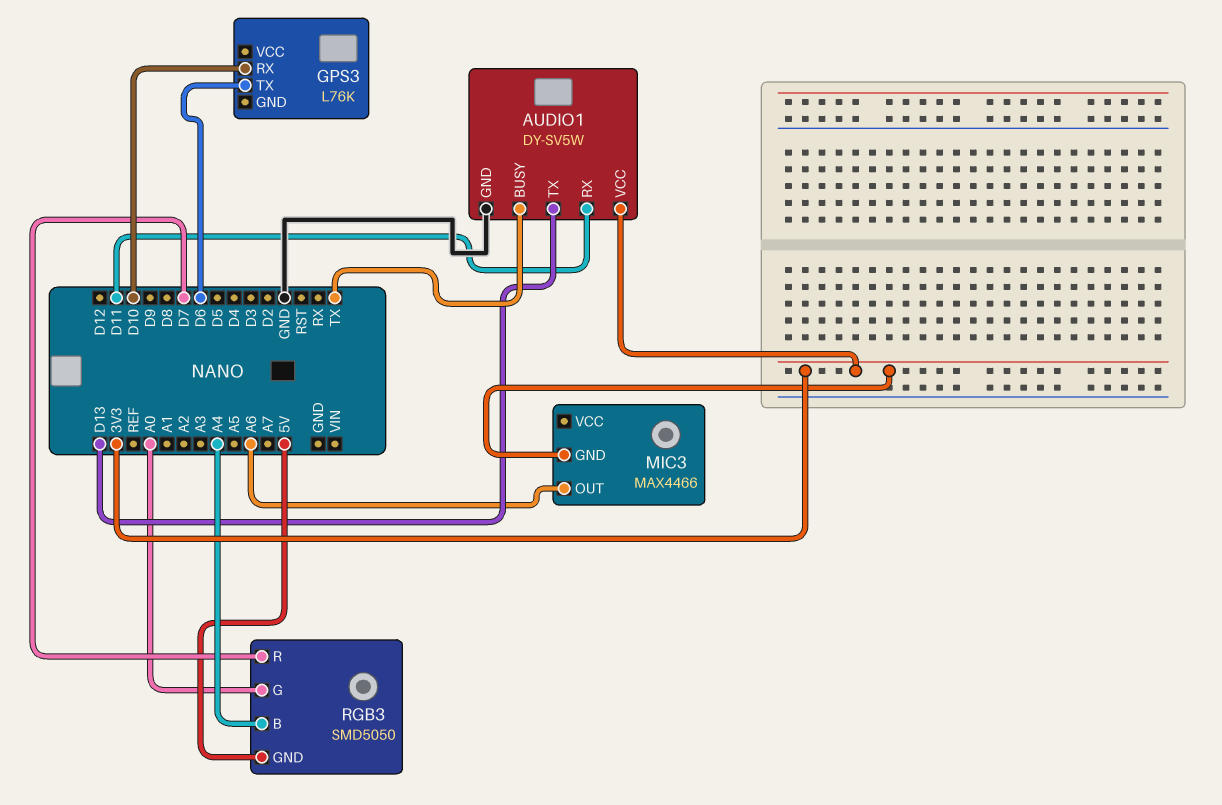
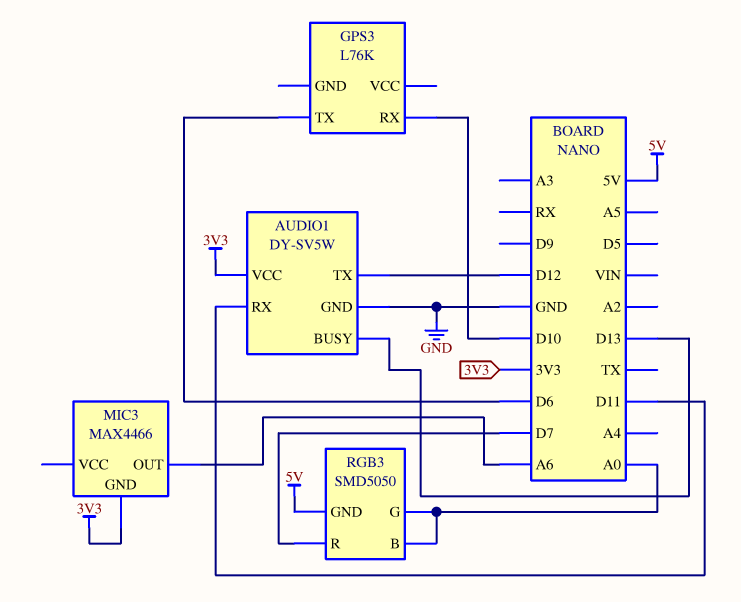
AUDIO1 pin BUSY: TX -> D13
AUDIO1 pin TX: D13 -> D12
RGB3 pin B: A4 -> A0

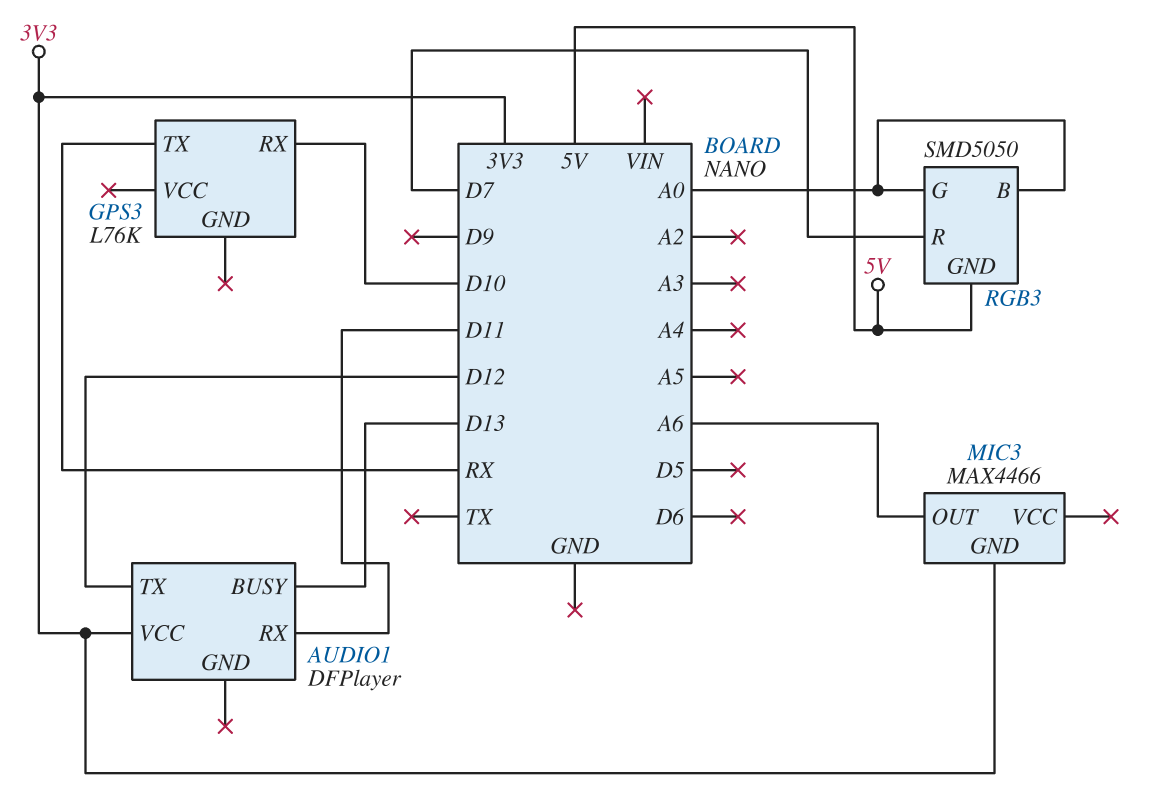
AUDIO1: DY-SV5W -> DFPlayer
AUDIO1 pin GND: GND -> none
GPS3 pin TX: D6 -> RX

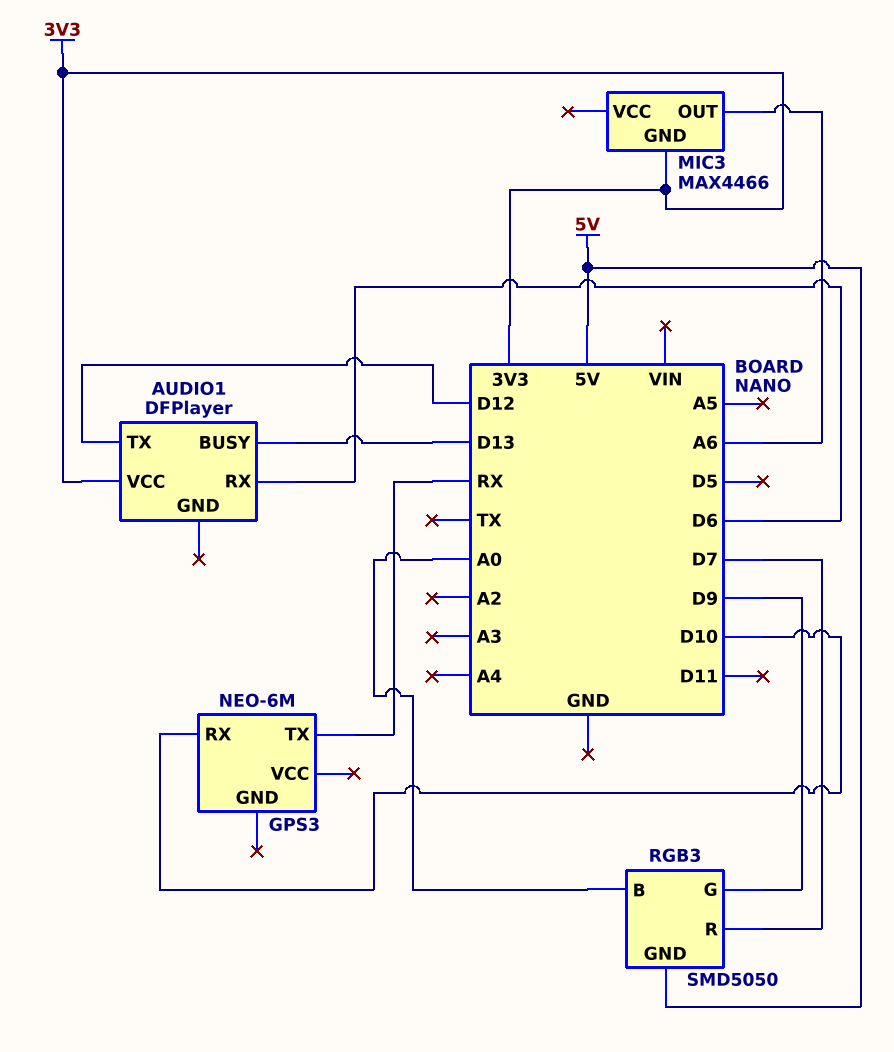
AUDIO1 pin RX: D11 -> D6
GPS3: L76K -> NEO-6M
RGB3 pin G: A0 -> D9

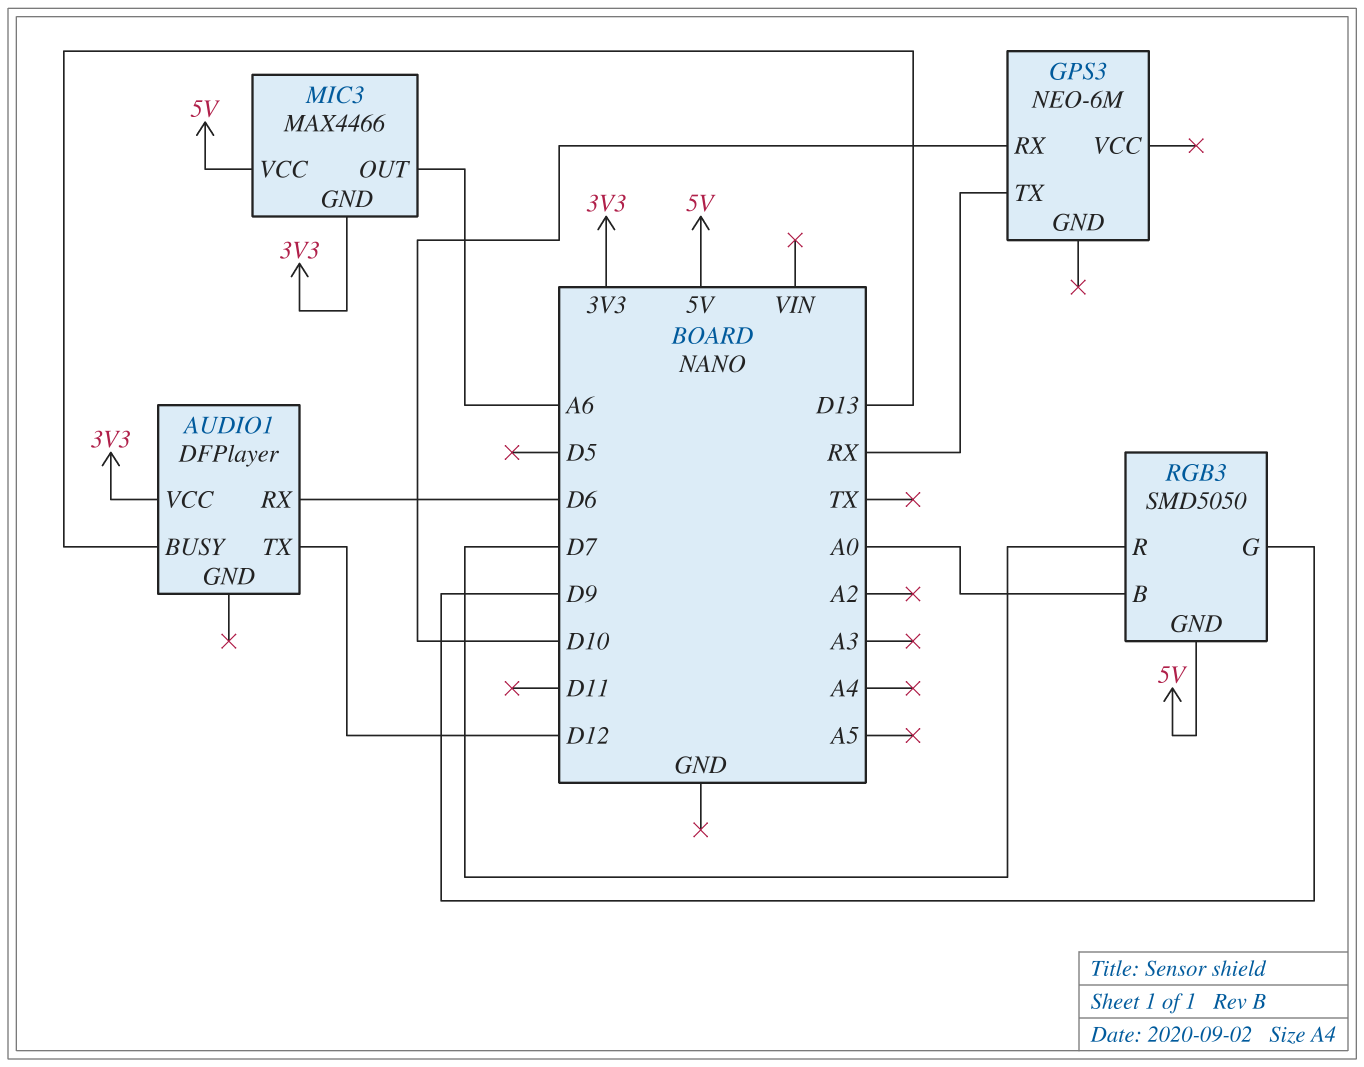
MIC3 pin VCC: none -> 5V

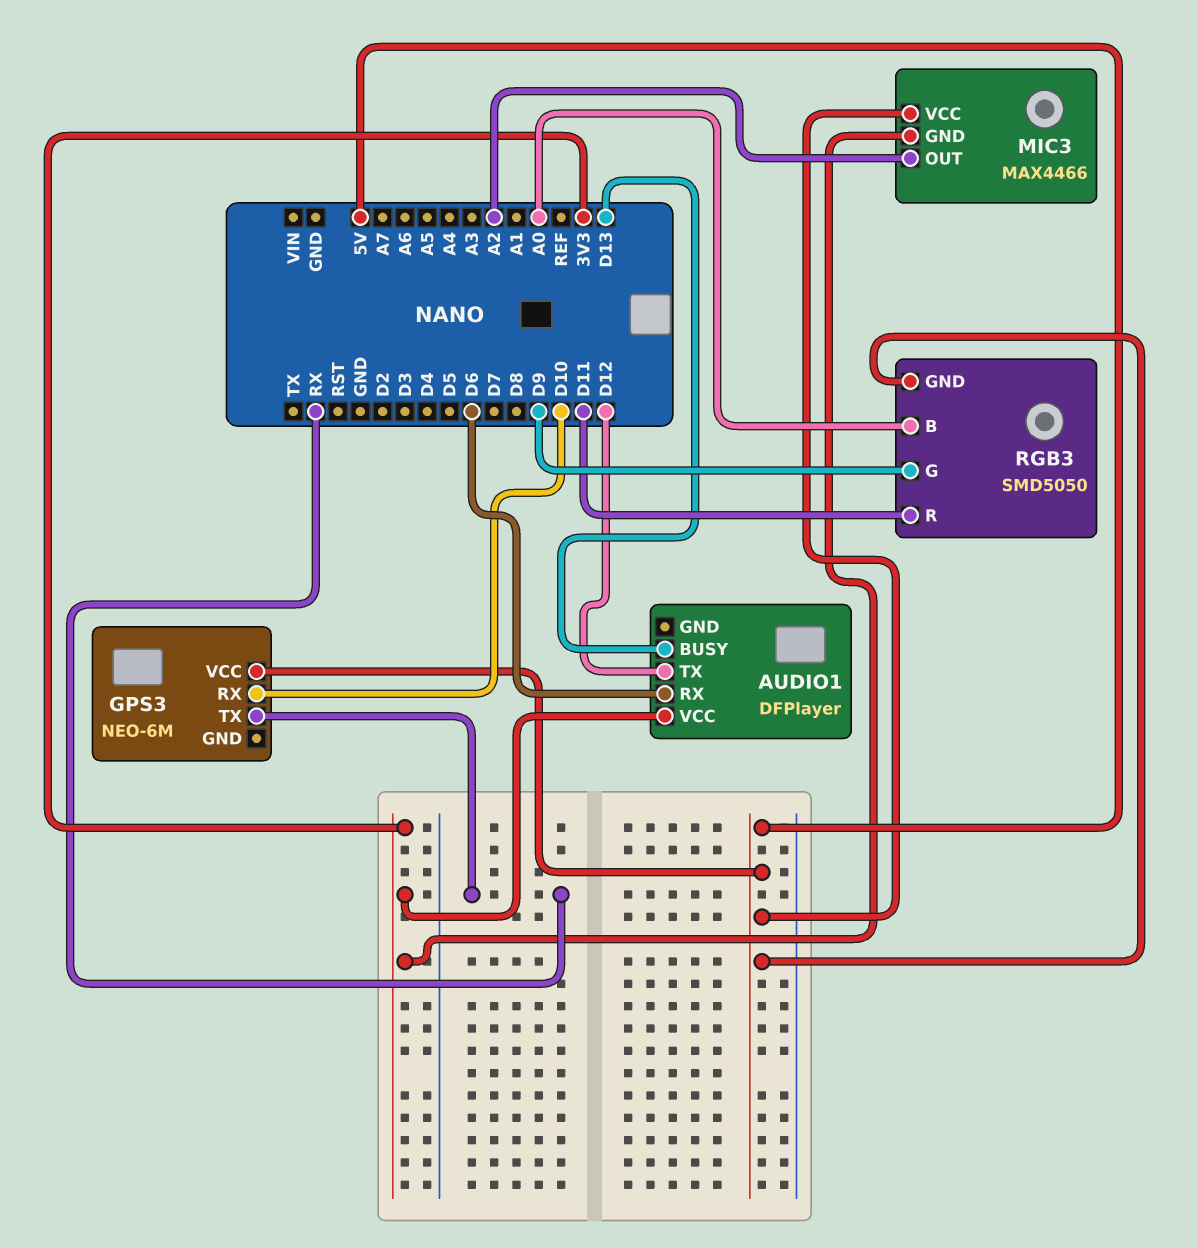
GPS3 pin VCC: none -> 5V
MIC3 pin OUT: A6 -> A2
RGB3 pin R: D7 -> D11

